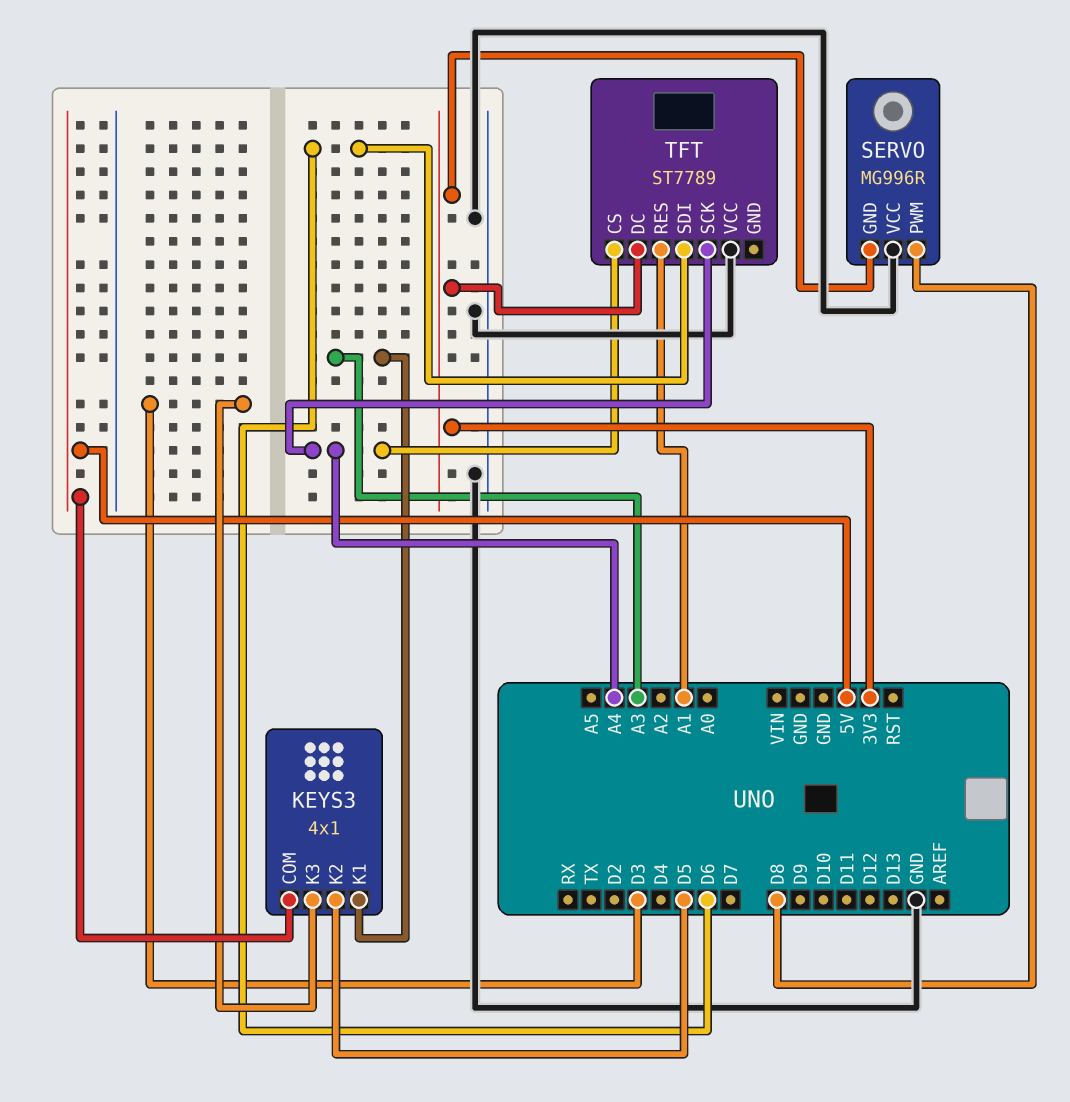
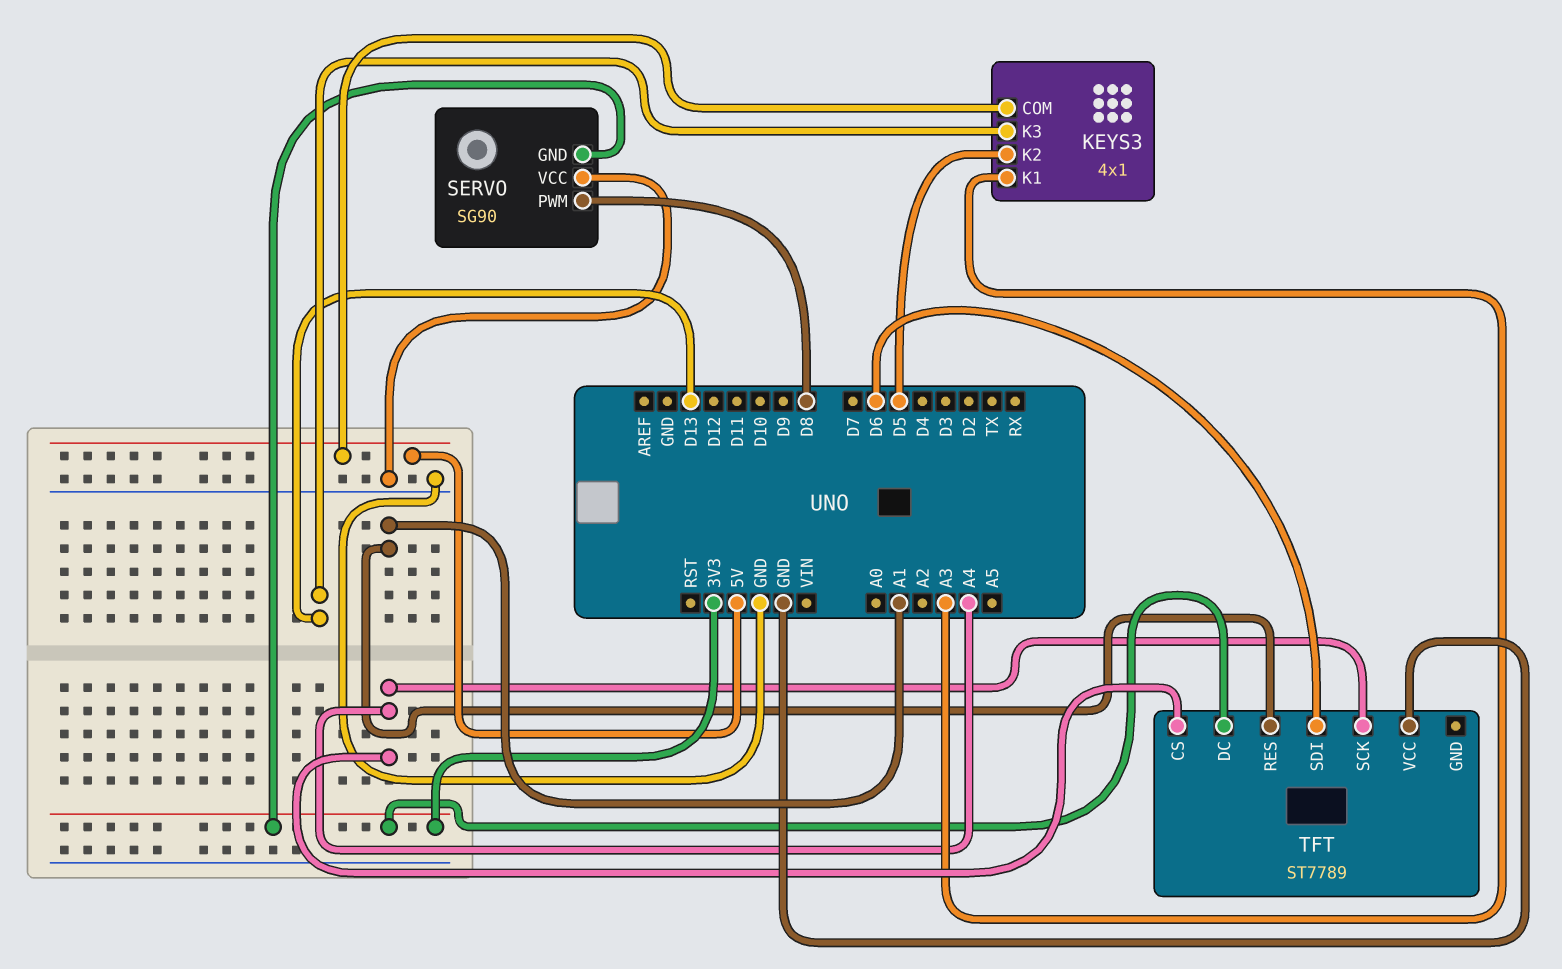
KEYS3 pin K3: D3 -> D13
SERVO: MG996R -> SG90

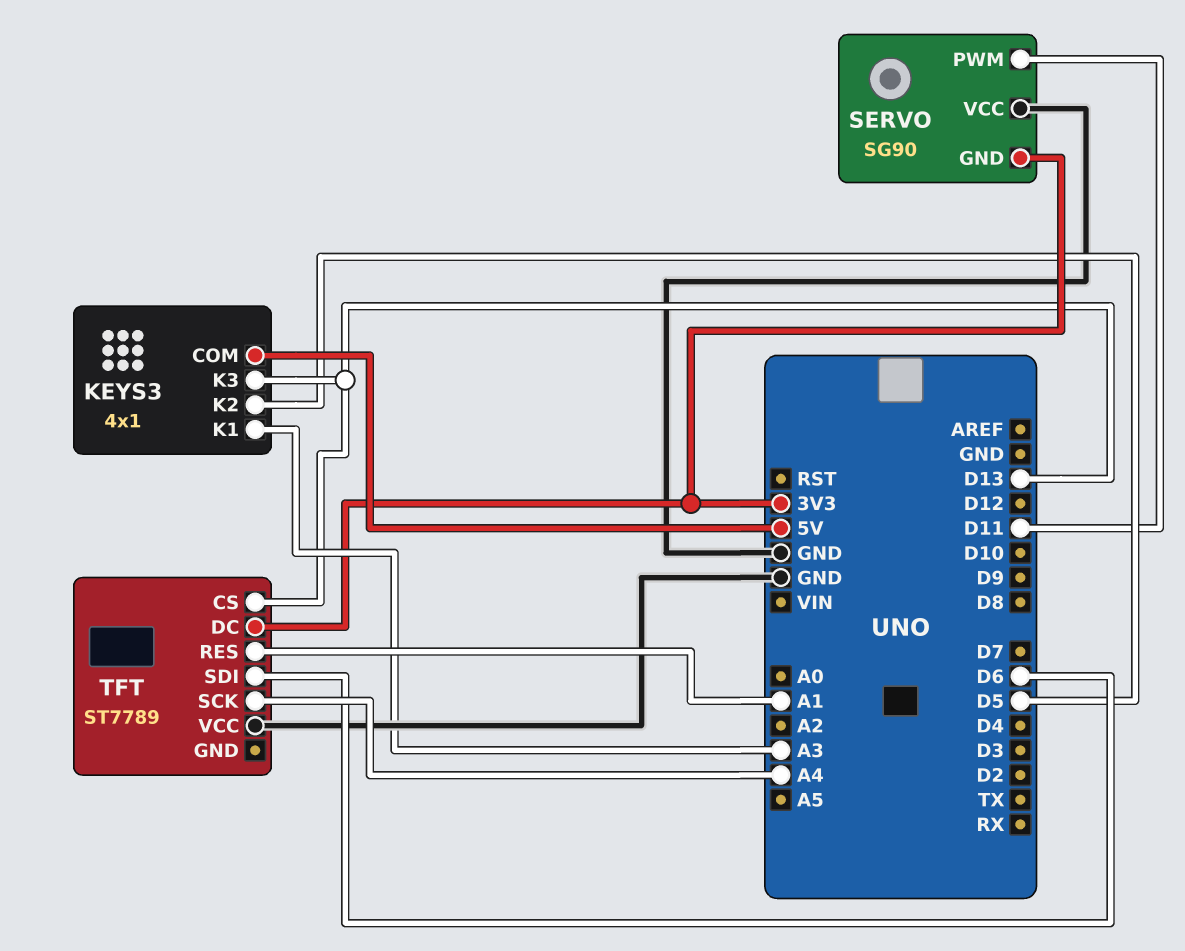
SERVO pin PWM: D8 -> D11
TFT pin CS: A4 -> D13

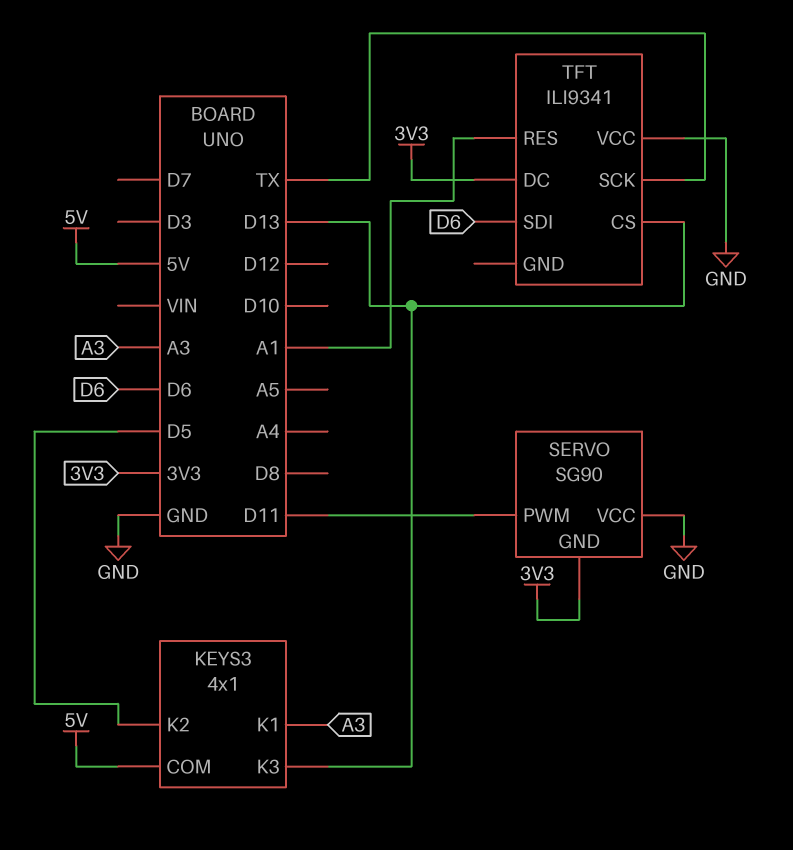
TFT: ST7789 -> ILI9341
TFT pin SCK: A4 -> TX

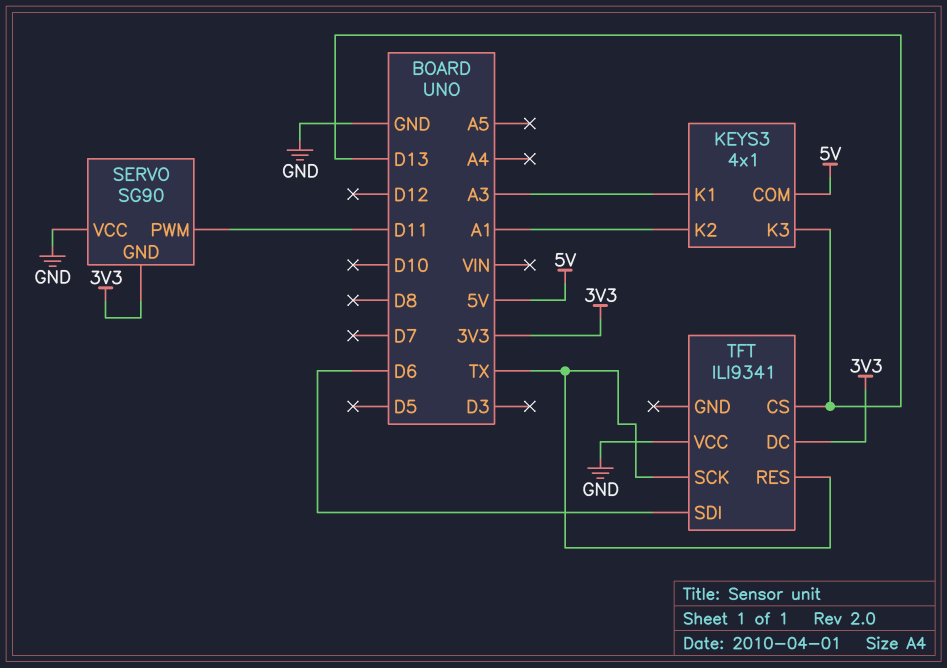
KEYS3 pin K2: D5 -> A1
TFT pin RES: A1 -> TX

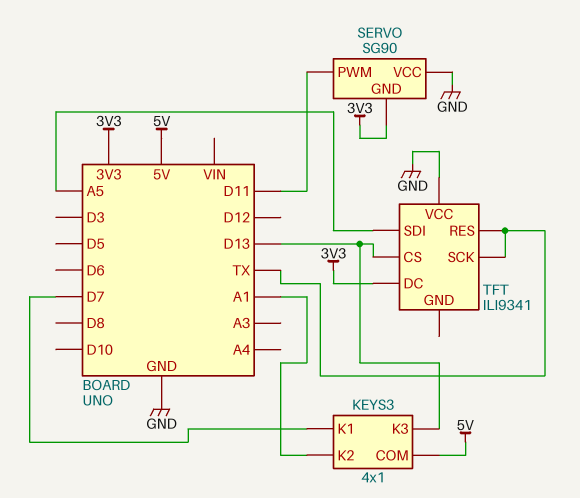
KEYS3 pin K1: A3 -> D7
TFT pin SDI: D6 -> A5

